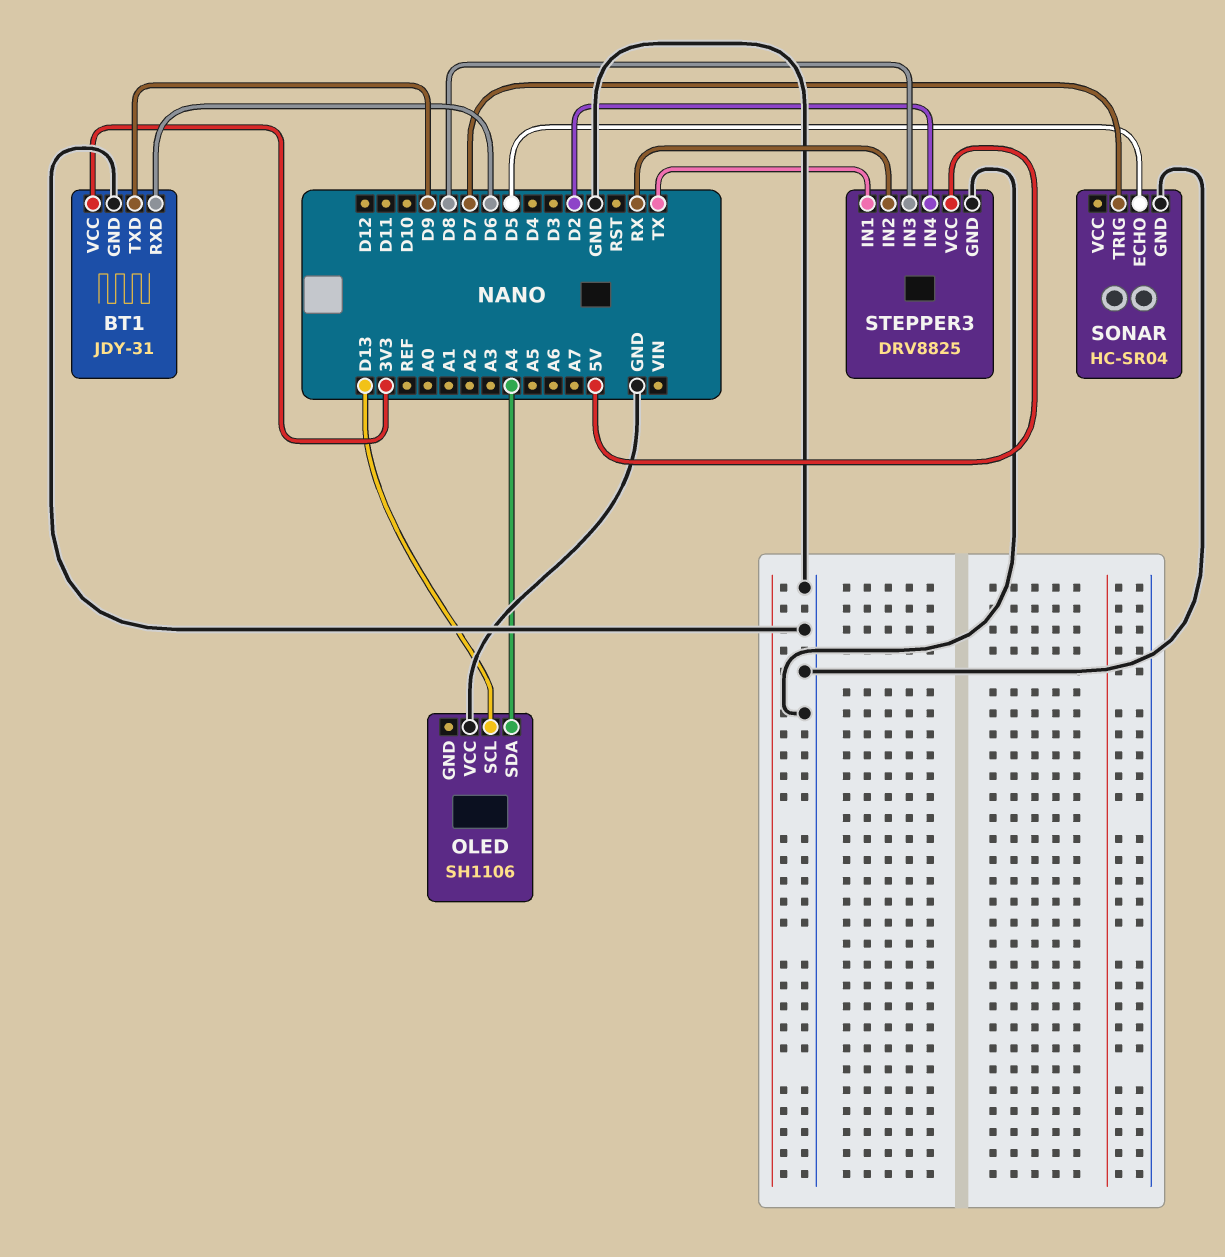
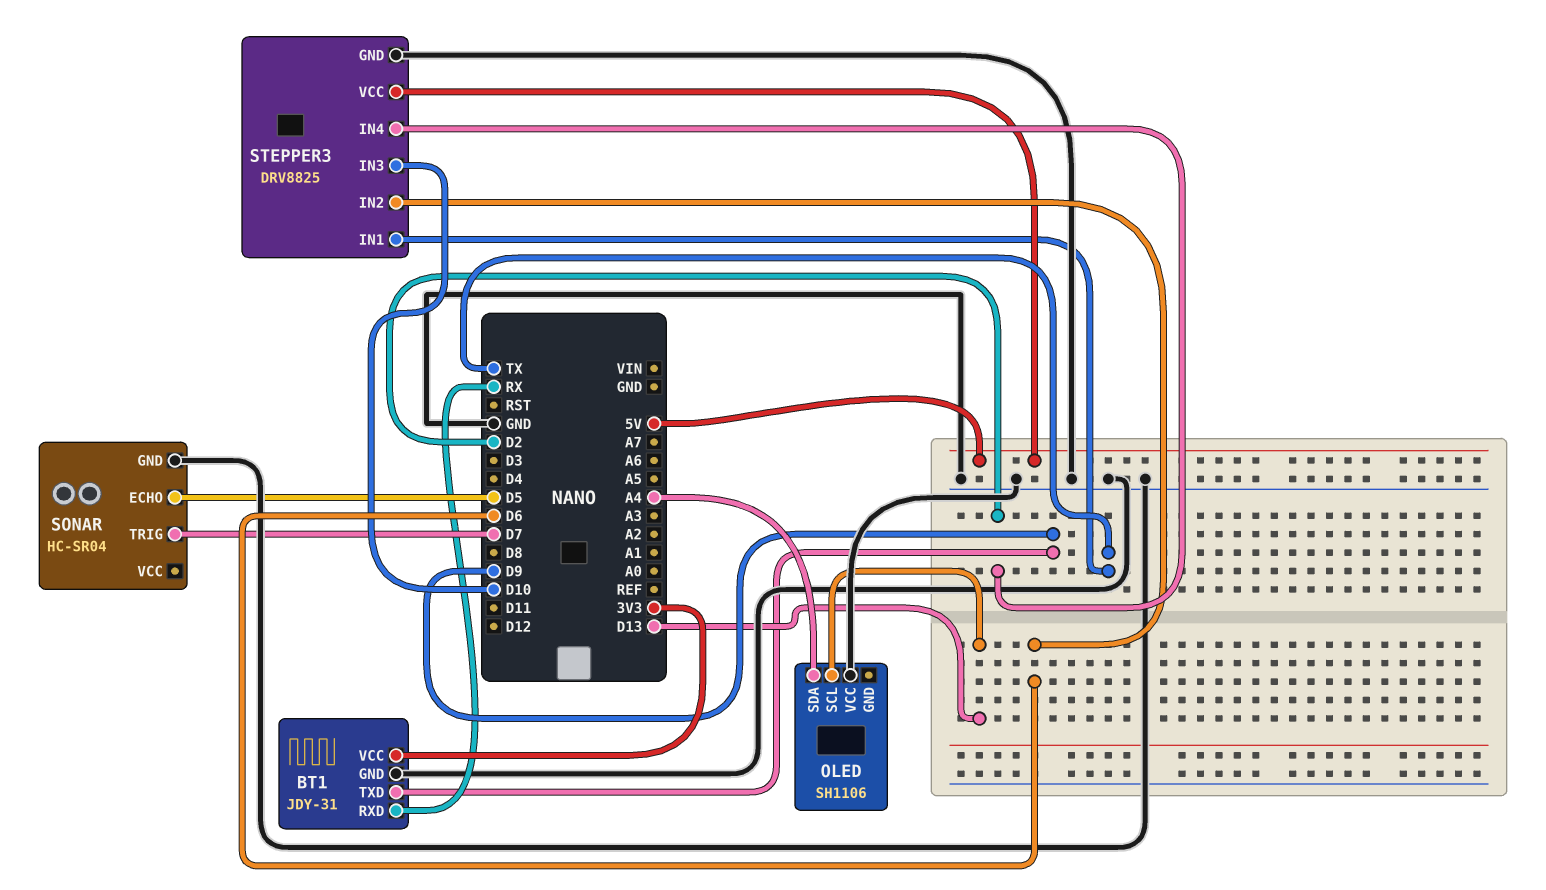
BT1 pin RXD: D6 -> RX
STEPPER3 pin IN2: RX -> D6
STEPPER3 pin IN3: D8 -> D10

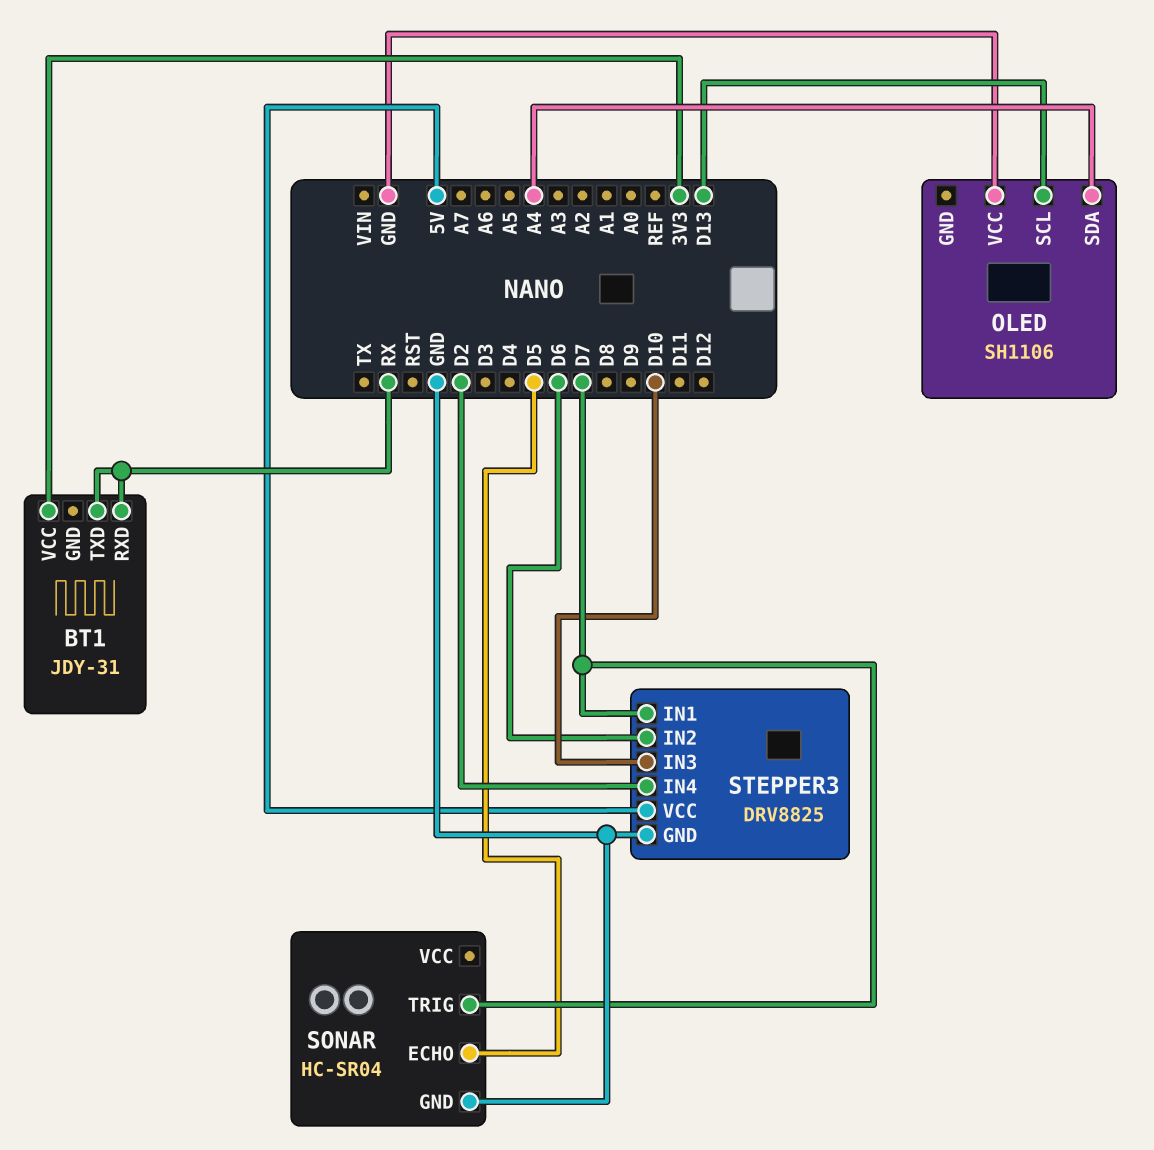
BT1 pin GND: GND -> none
BT1 pin TXD: D9 -> RX
STEPPER3 pin IN1: TX -> D7

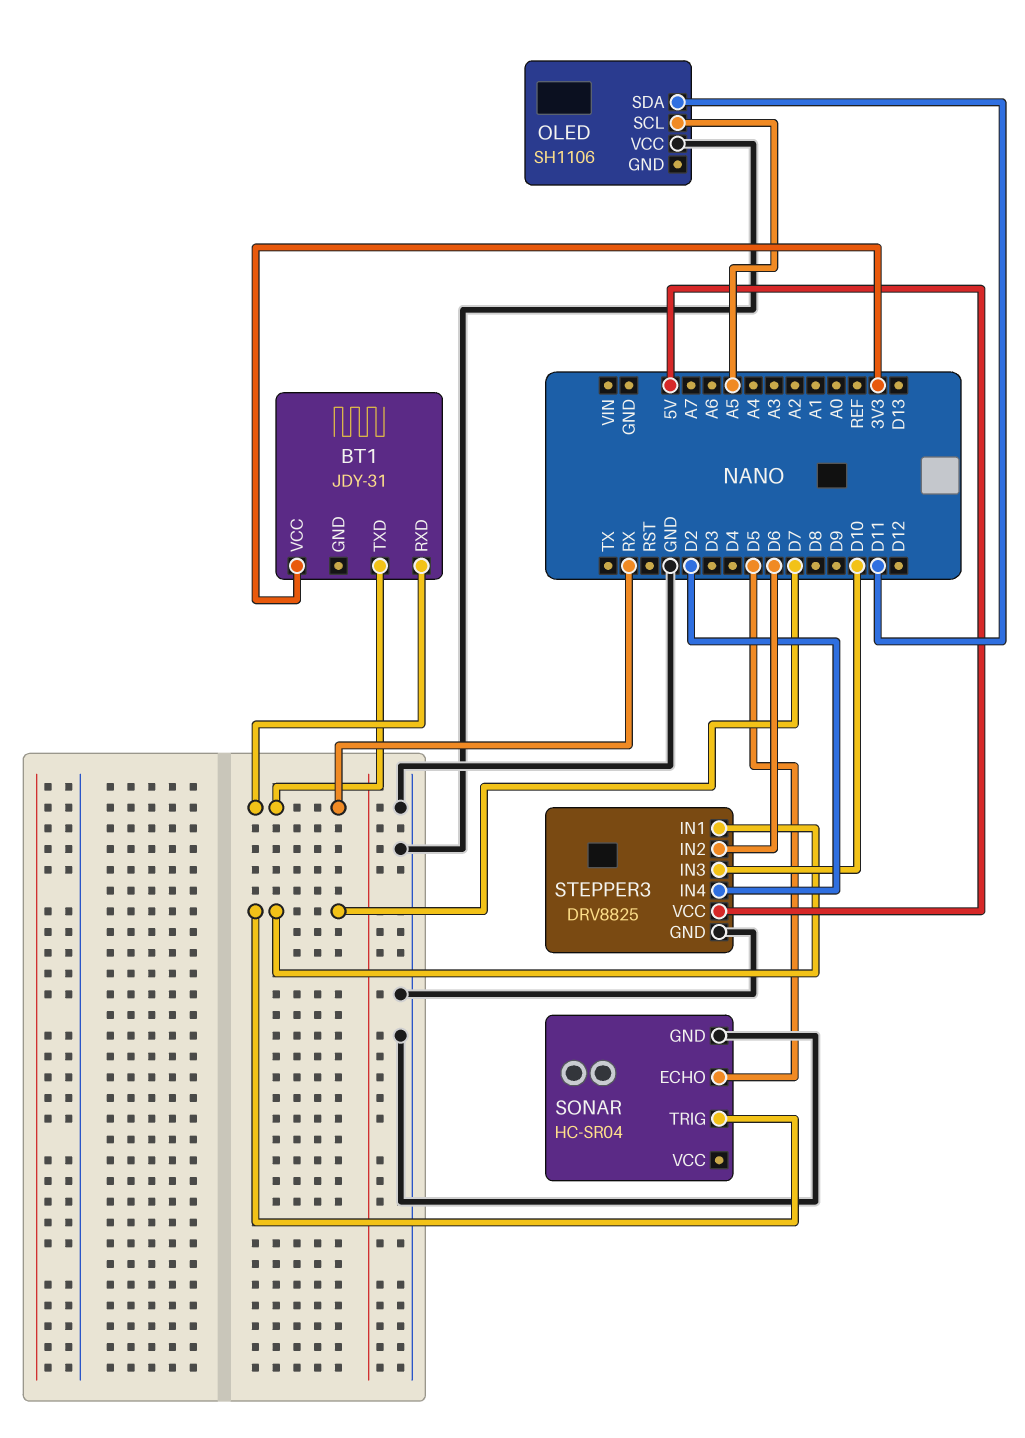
OLED pin SCL: D13 -> A5
OLED pin SDA: A4 -> D11

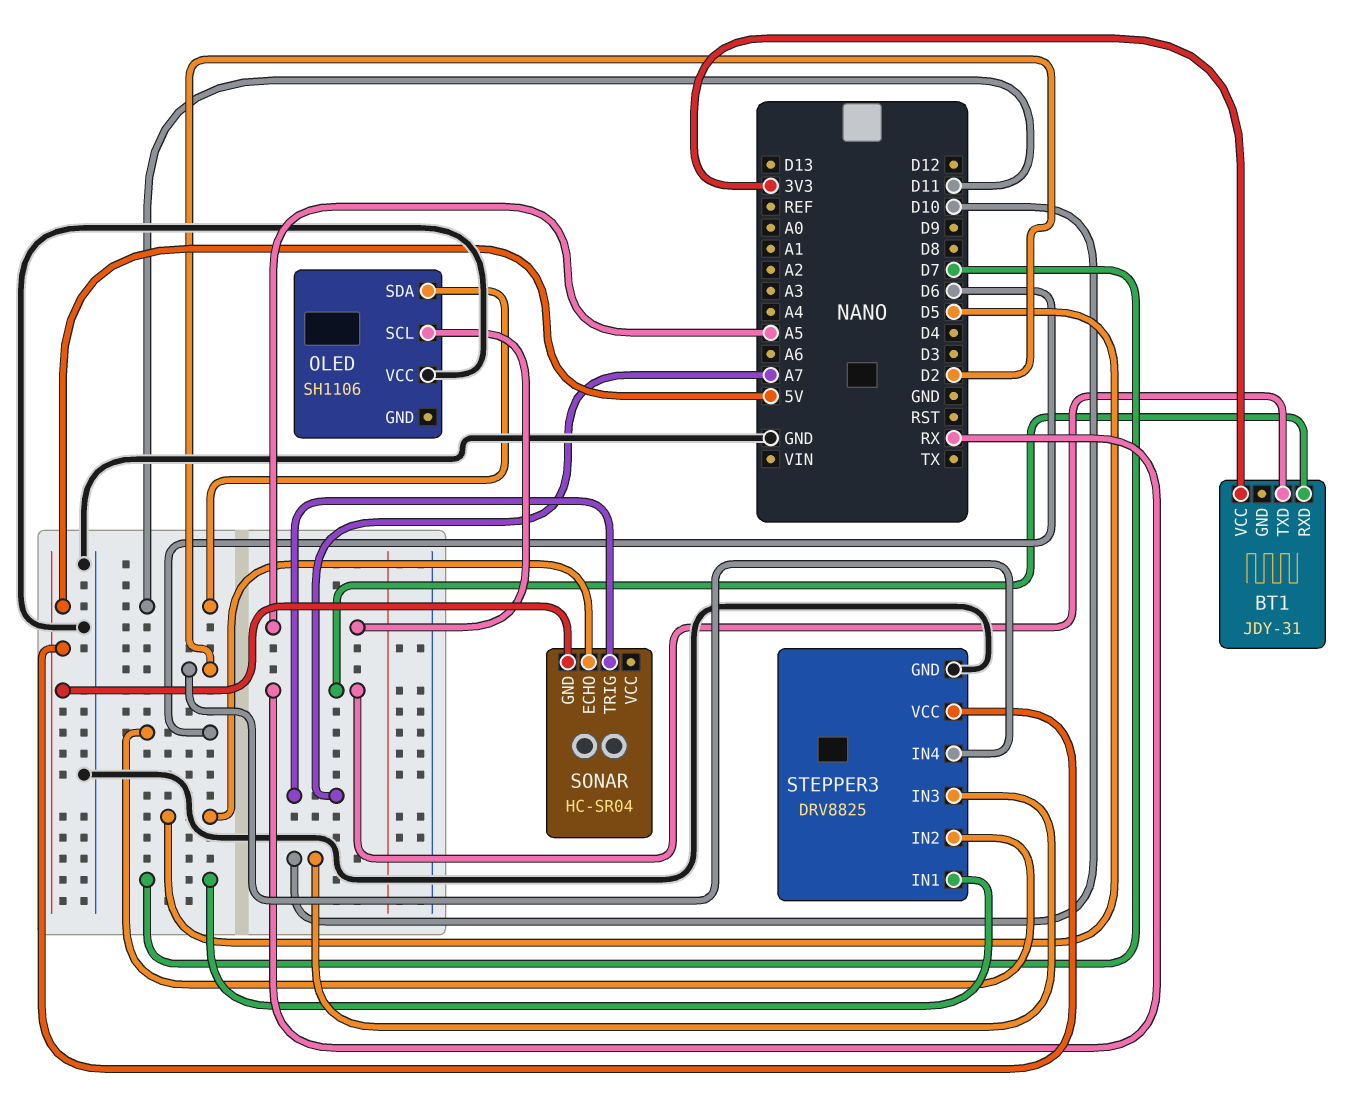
SONAR pin GND: GND -> 5V
SONAR pin TRIG: D7 -> A7

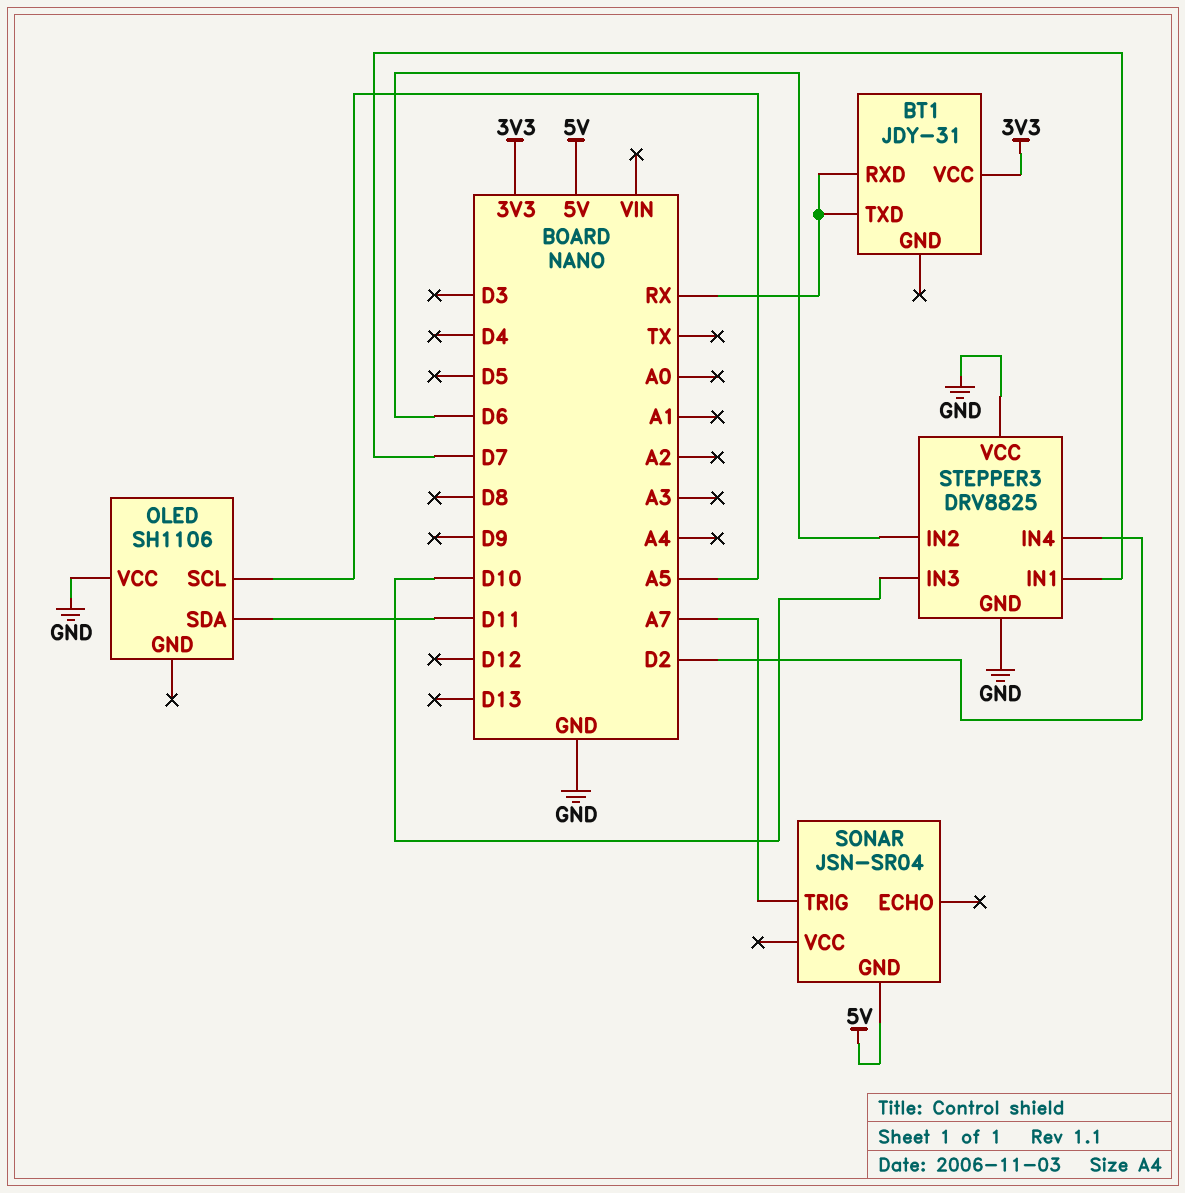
SONAR: HC-SR04 -> JSN-SR04
SONAR pin ECHO: D5 -> none
STEPPER3 pin VCC: 5V -> GND

